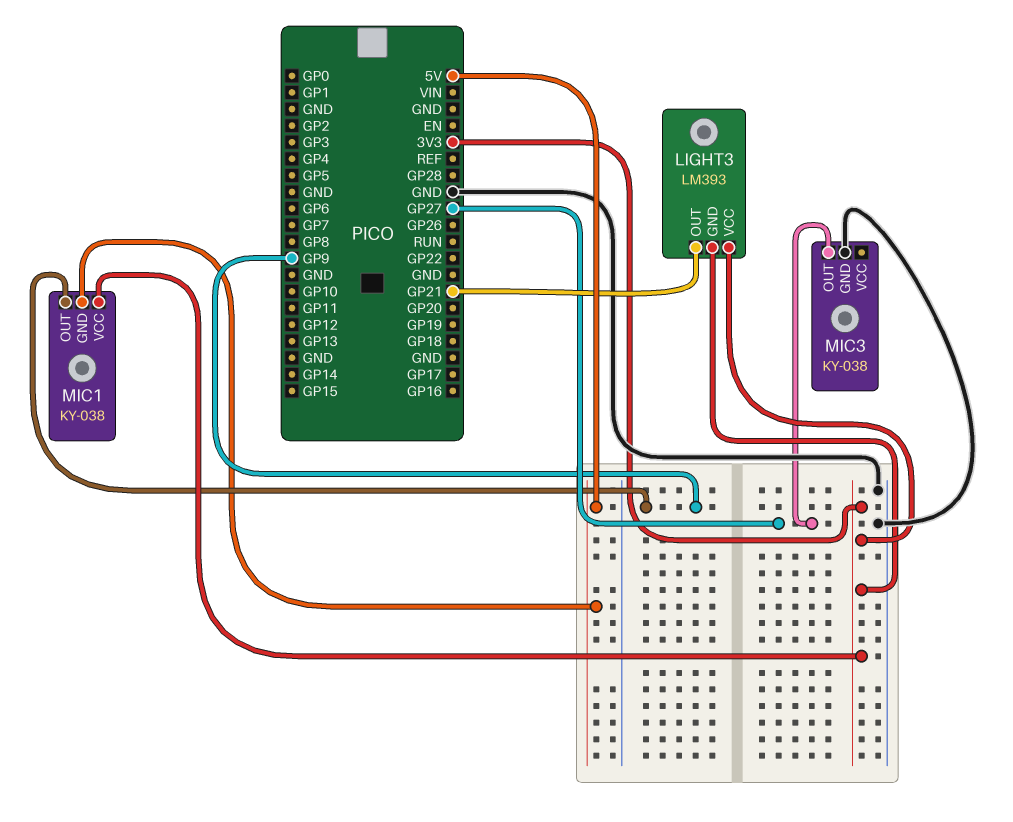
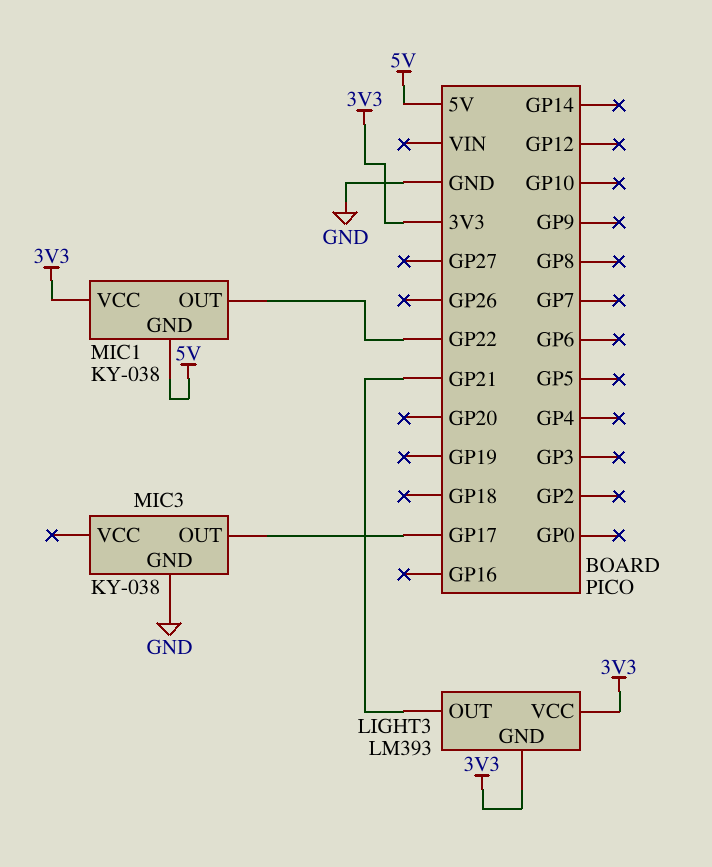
MIC1 pin OUT: GP9 -> GP22
MIC3 pin OUT: GP27 -> GP17

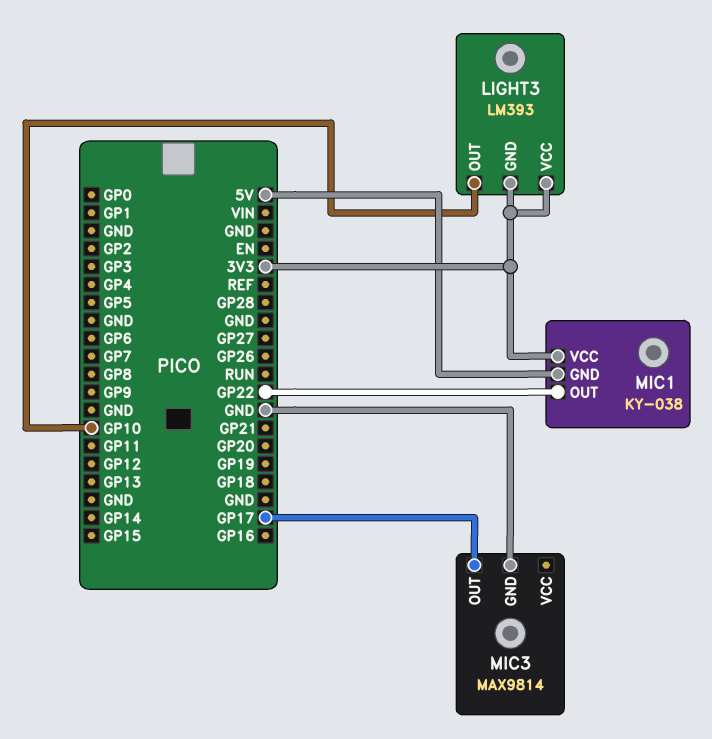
LIGHT3 pin OUT: GP21 -> GP10
MIC3: KY-038 -> MAX9814

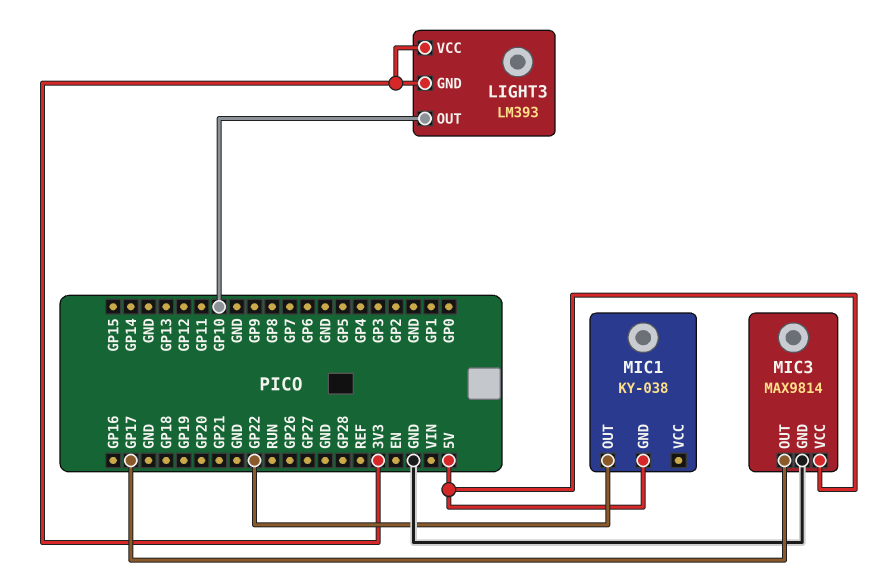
MIC1 pin VCC: 3V3 -> none
MIC3 pin VCC: none -> 5V

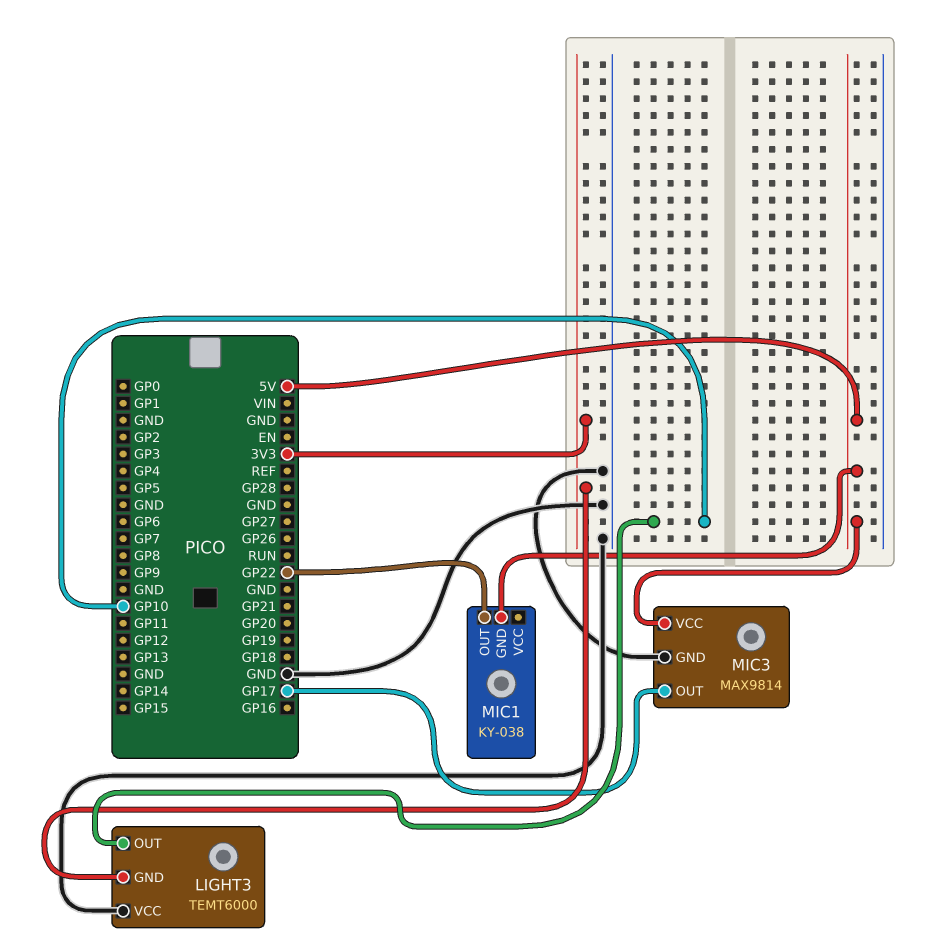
LIGHT3: LM393 -> TEMT6000
LIGHT3 pin VCC: 3V3 -> GND

